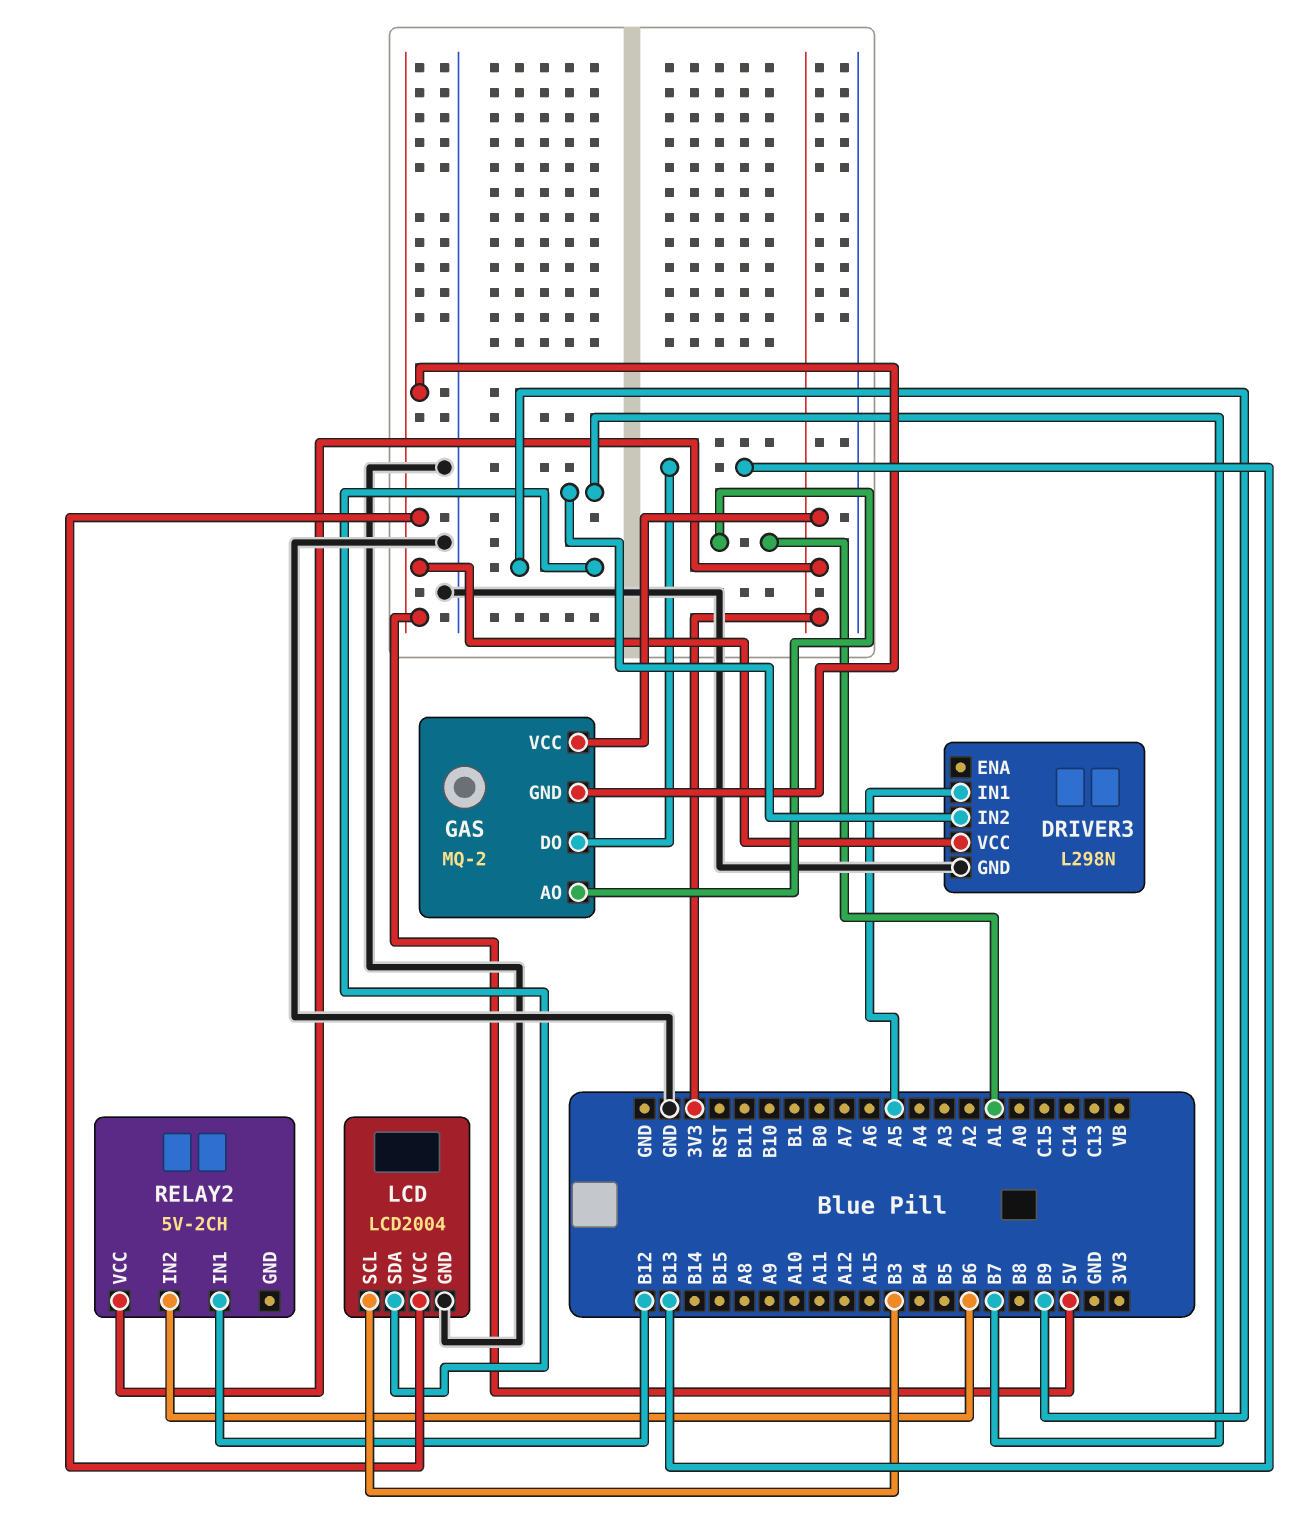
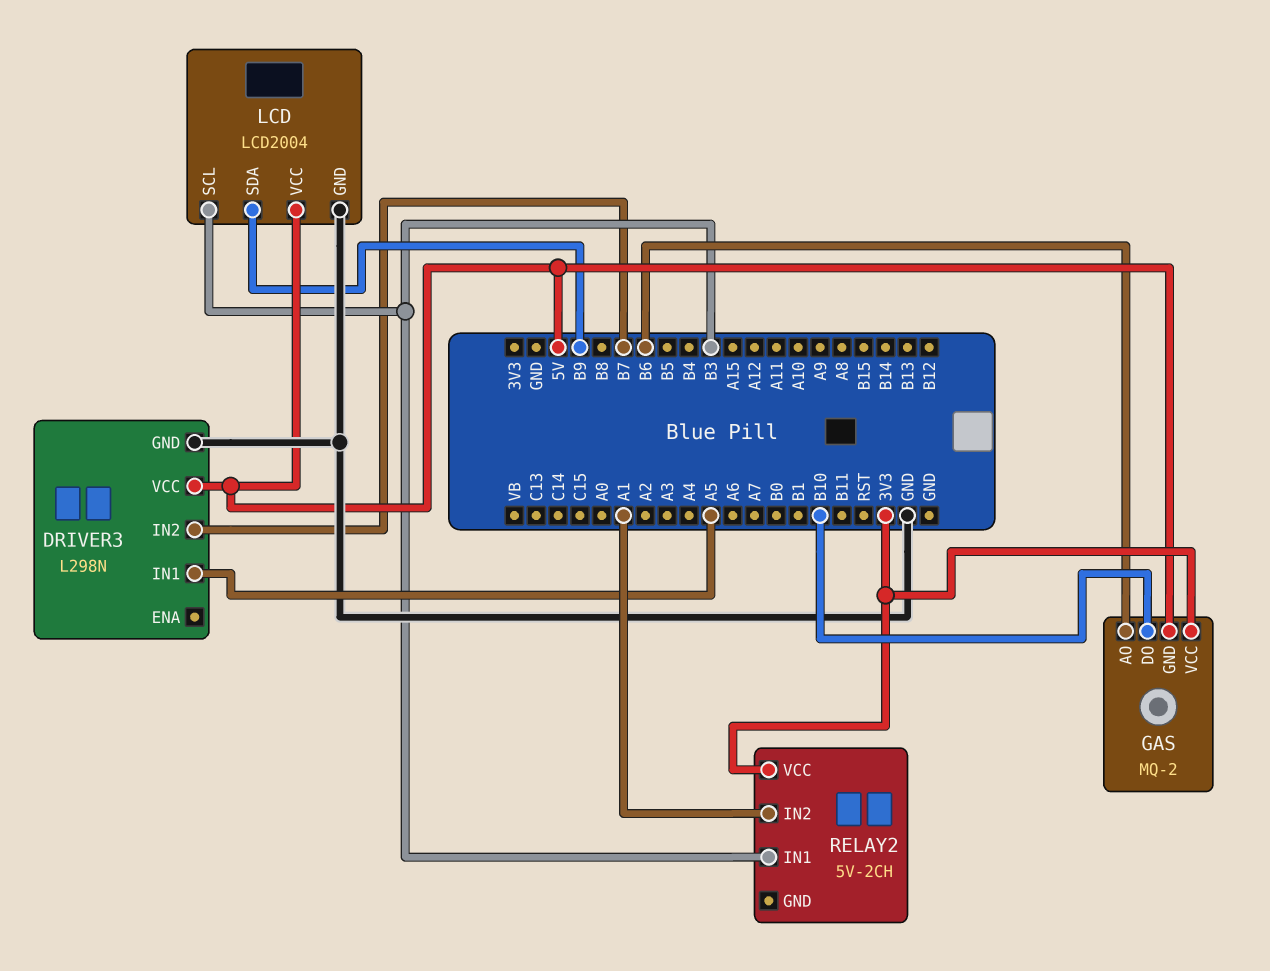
GAS pin AO: A1 -> B6
GAS pin DO: B13 -> B10
RELAY2 pin IN1: B12 -> B3
RELAY2 pin IN2: B6 -> A1

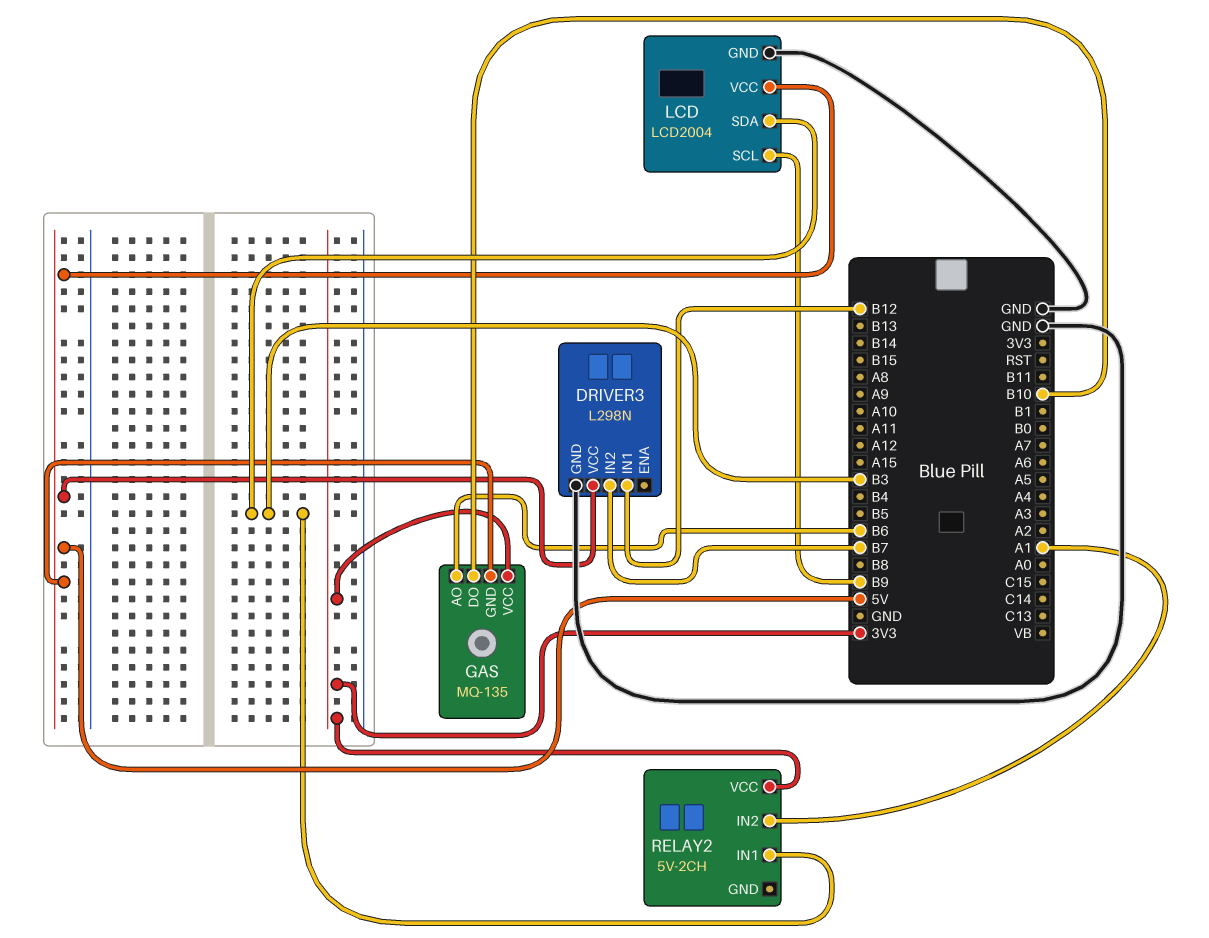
DRIVER3 pin IN1: A5 -> B12
GAS: MQ-2 -> MQ-135
LCD pin SCL: B3 -> B9
LCD pin SDA: B9 -> B3

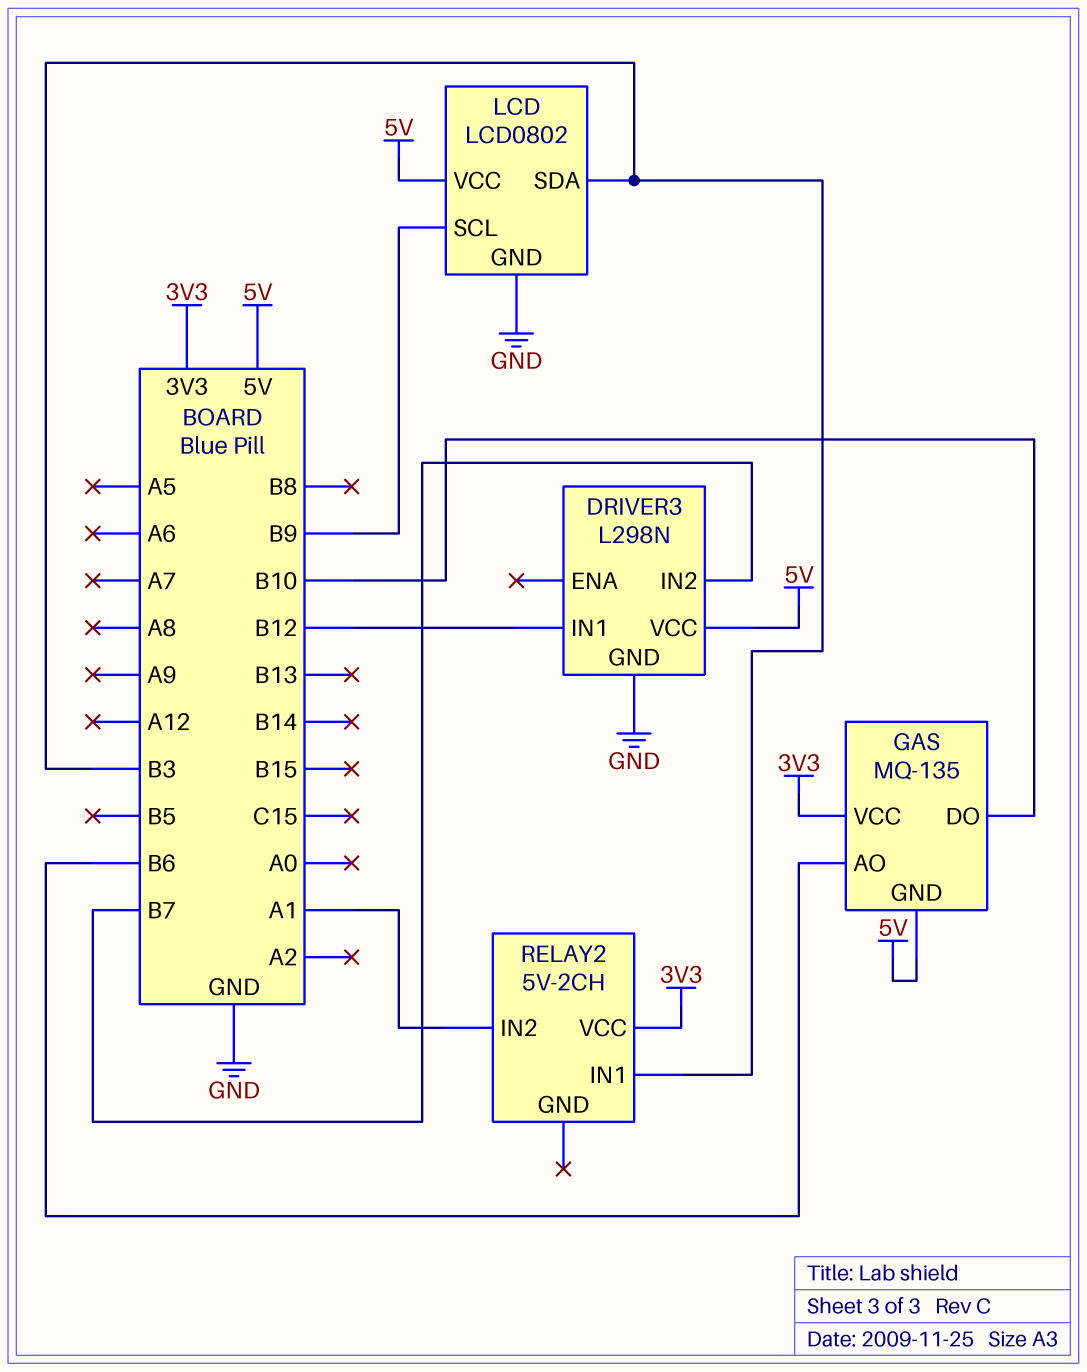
LCD: LCD2004 -> LCD0802

